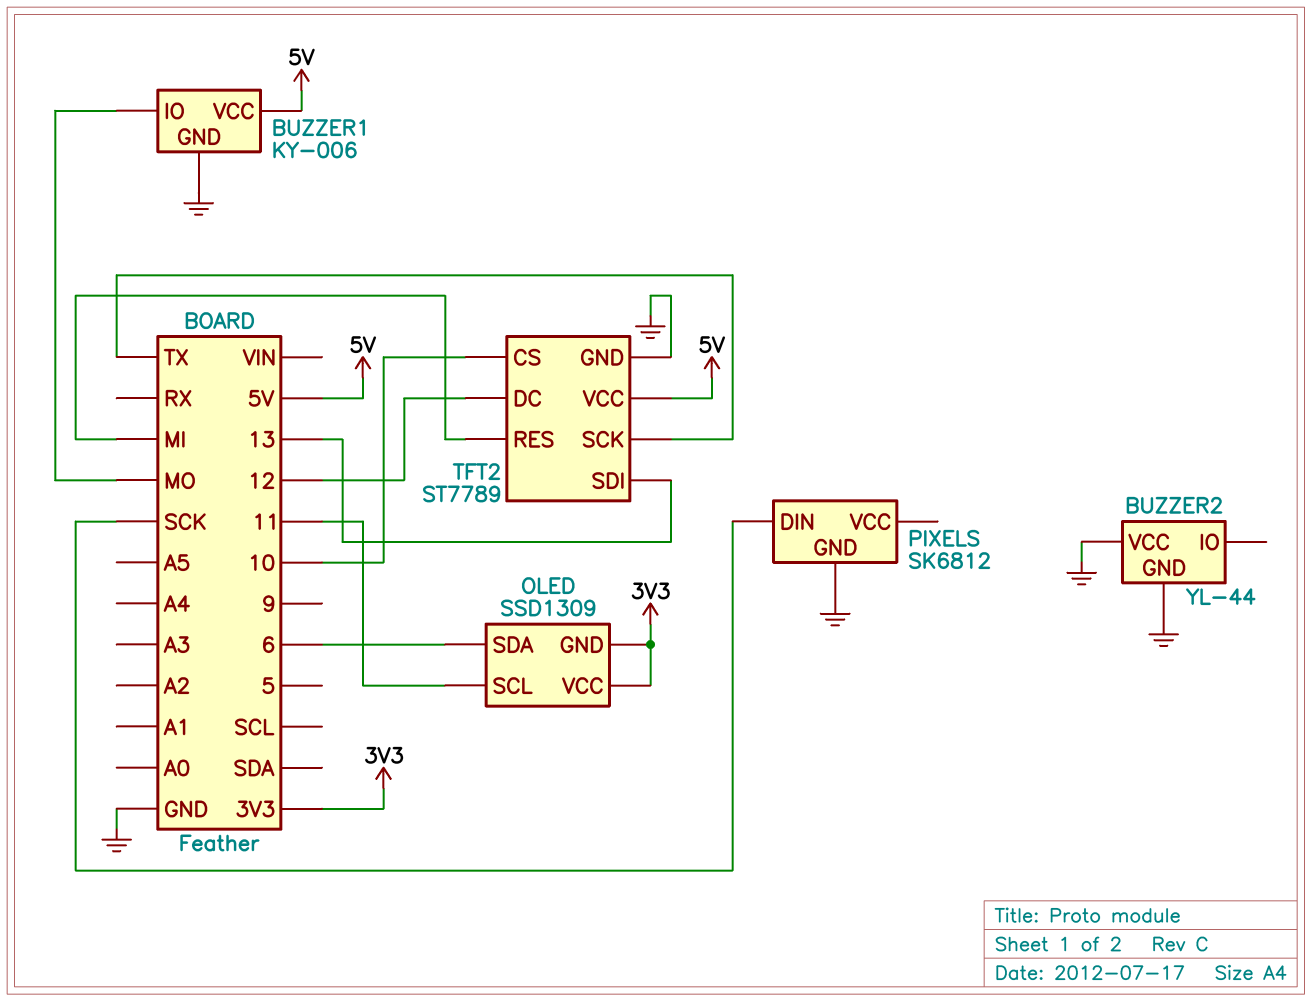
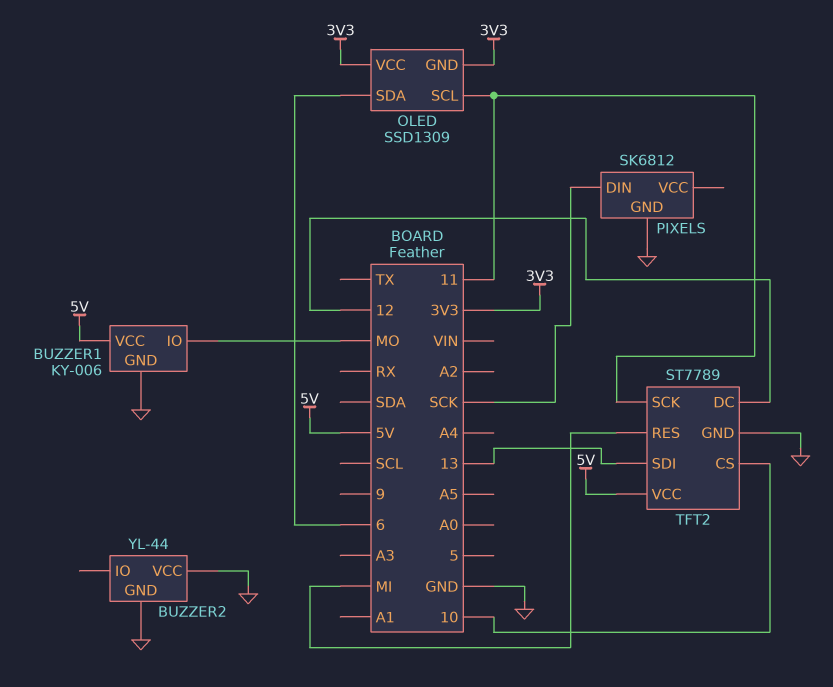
TFT2 pin SCK: TX -> 11

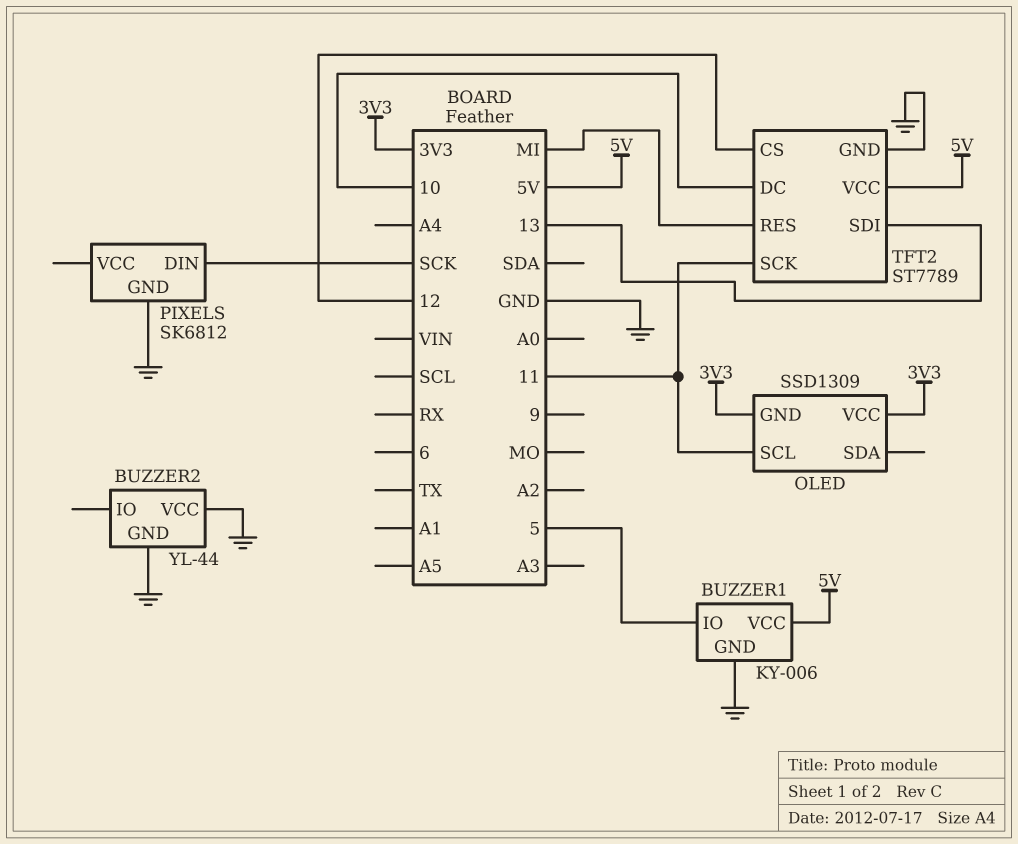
BUZZER1 pin IO: MO -> 5
OLED pin SDA: 6 -> none
TFT2 pin CS: 10 -> 12
TFT2 pin DC: 12 -> 10

